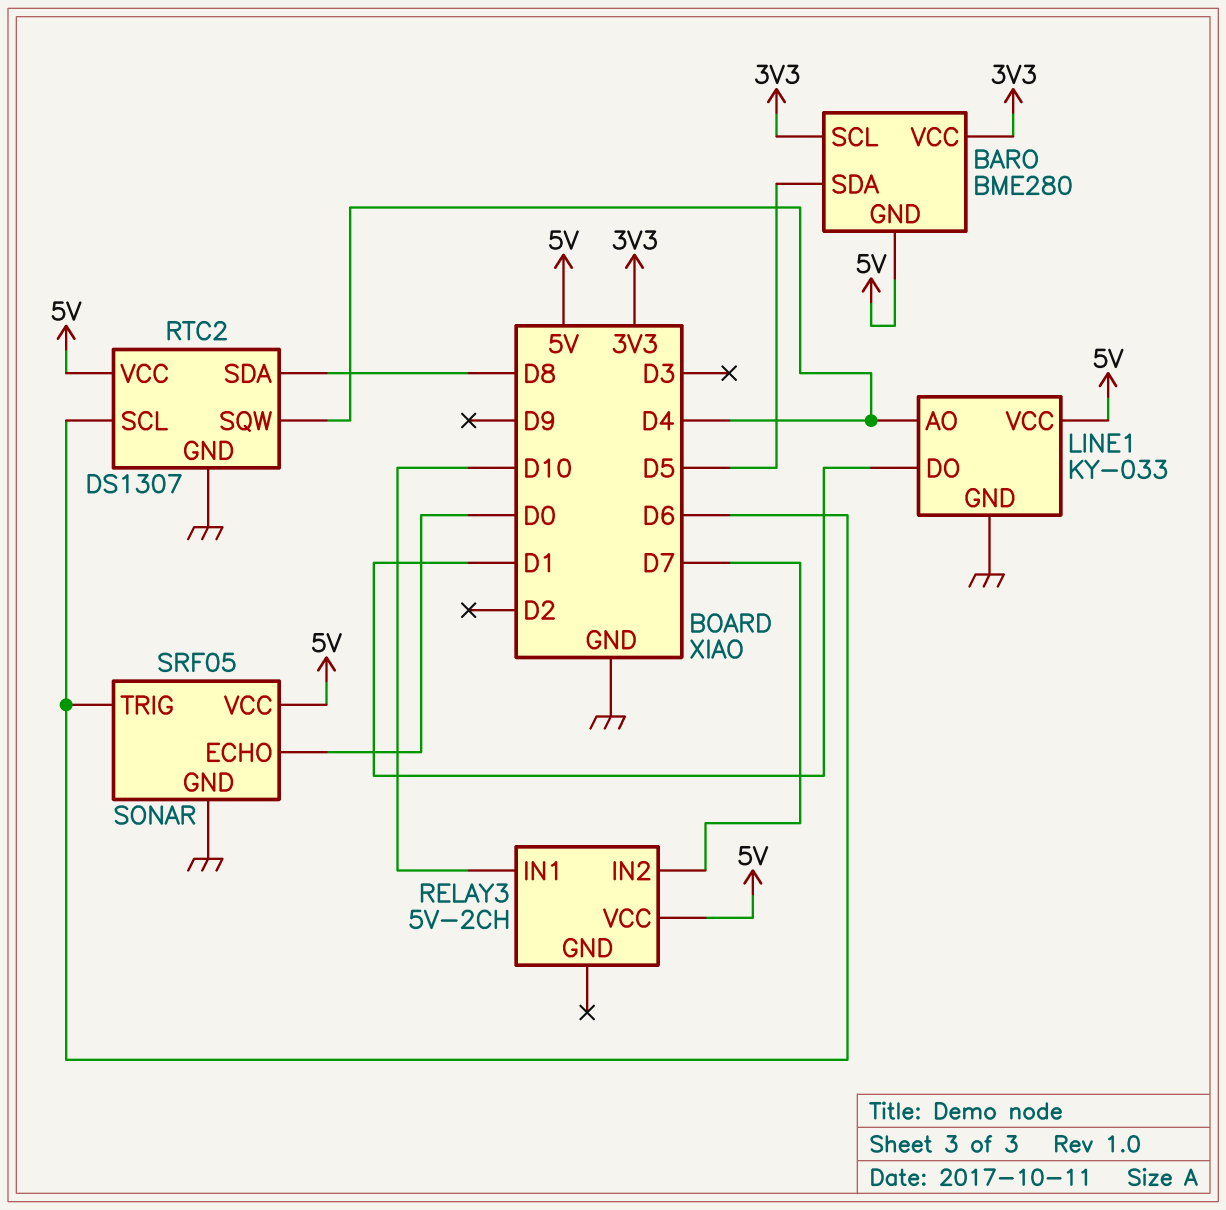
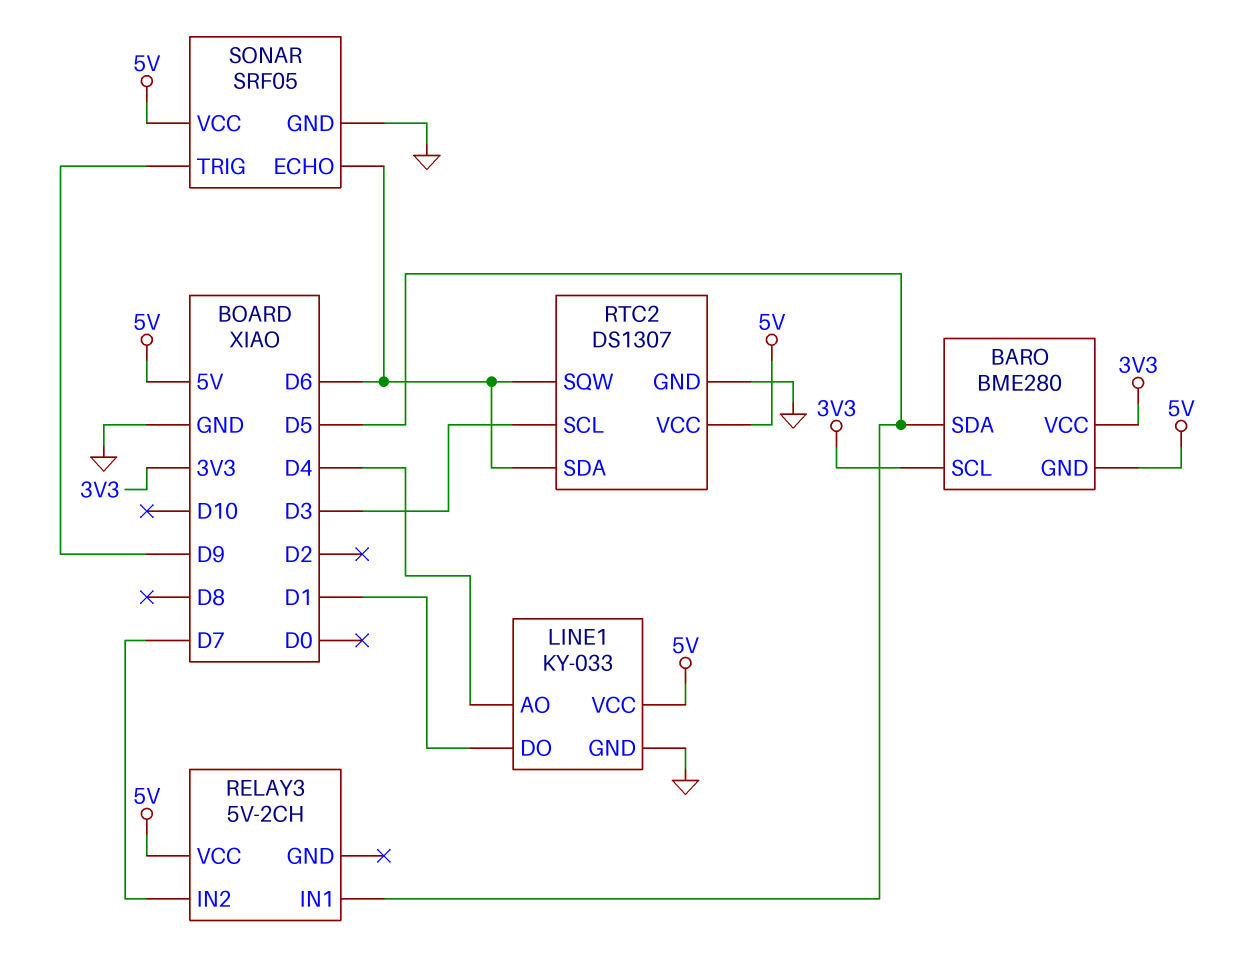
RELAY3 pin IN1: D10 -> D5
RTC2 pin SCL: D6 -> D3
RTC2 pin SDA: D8 -> D6
RTC2 pin SQW: D4 -> D6
SONAR pin ECHO: D0 -> D6
SONAR pin TRIG: D6 -> D9

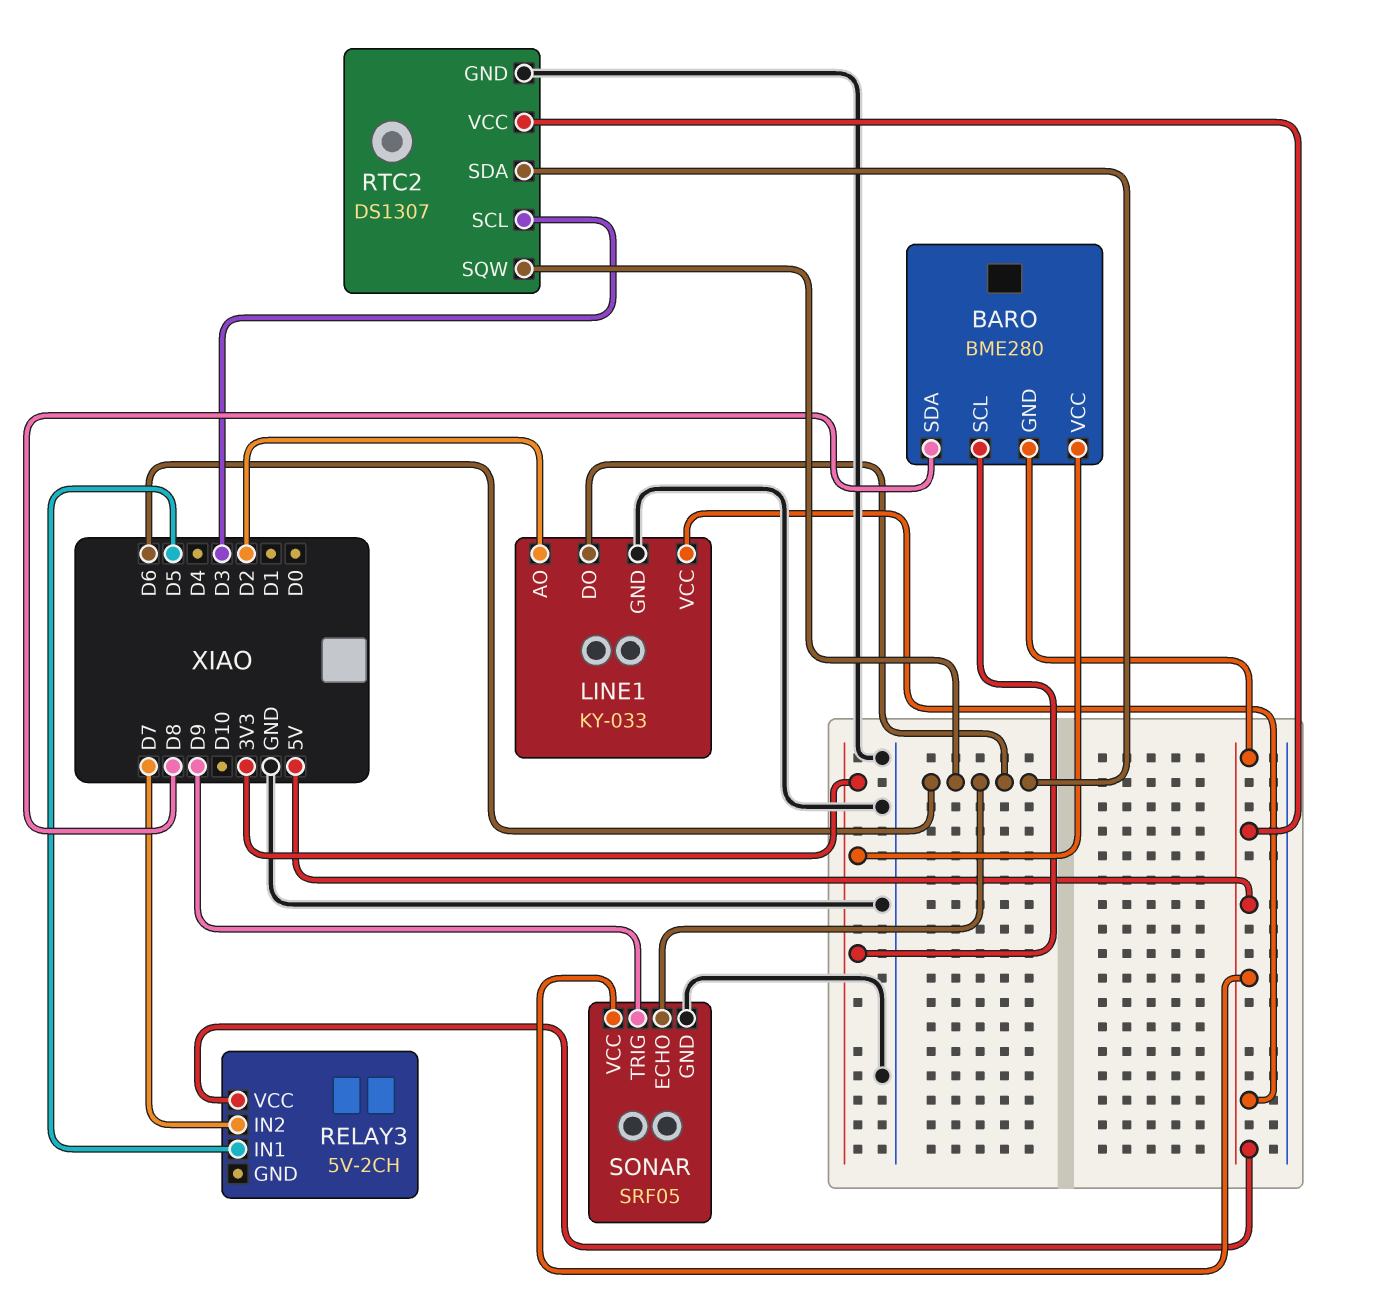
BARO pin SDA: D5 -> D8
LINE1 pin AO: D4 -> D2
LINE1 pin DO: D1 -> D6

